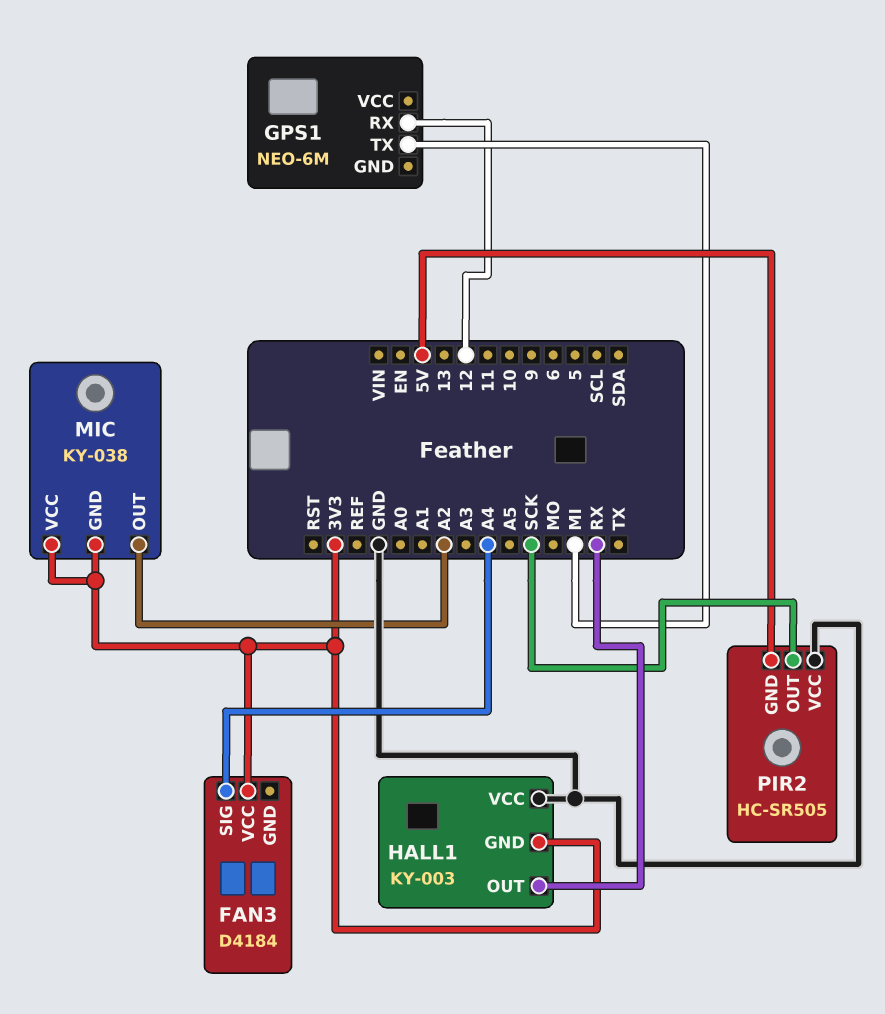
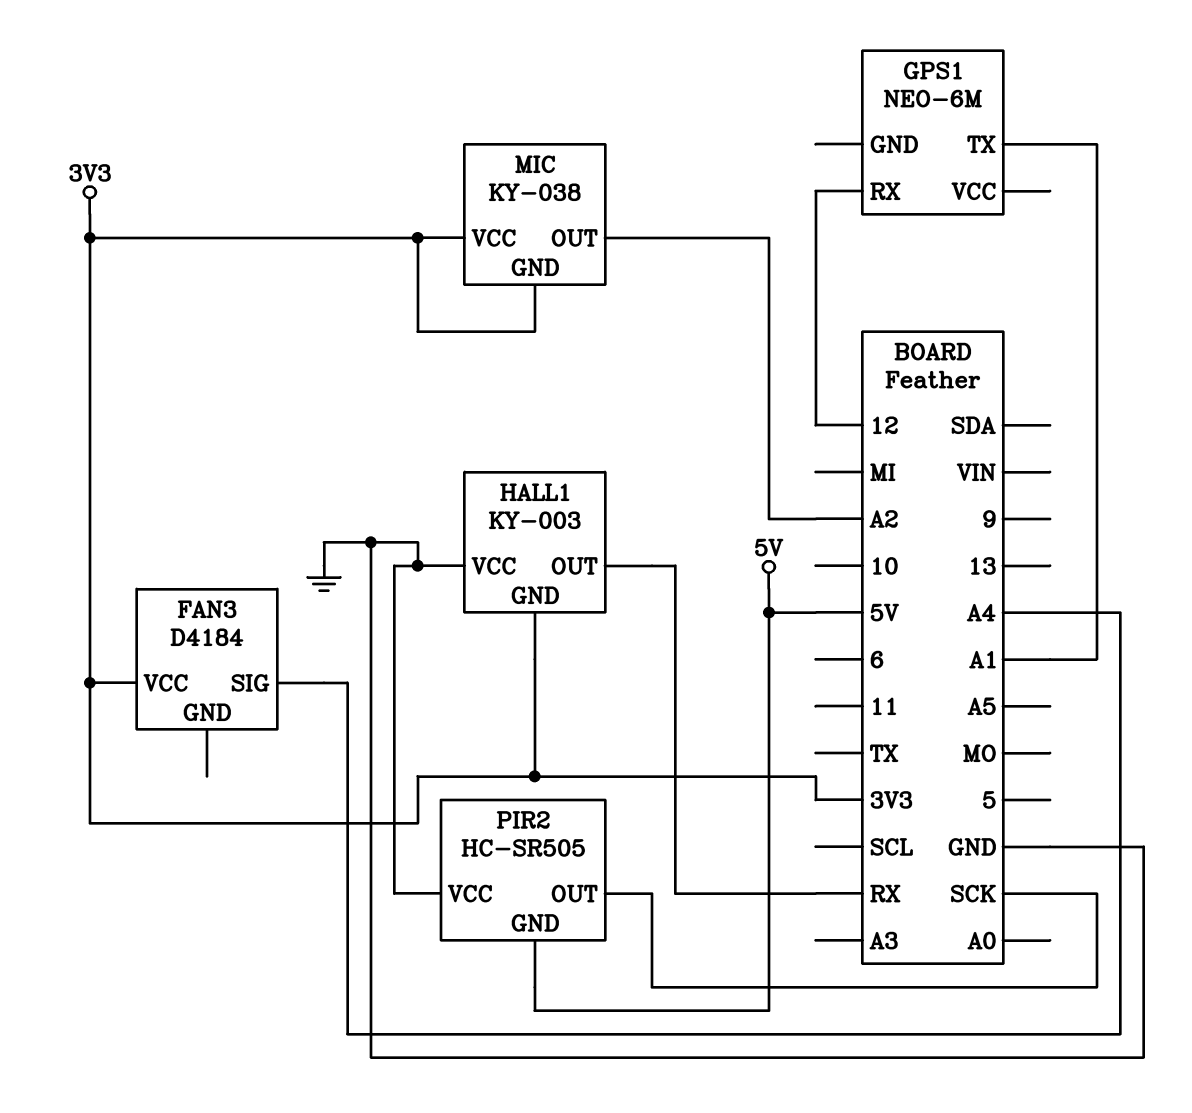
GPS1 pin TX: MI -> A1

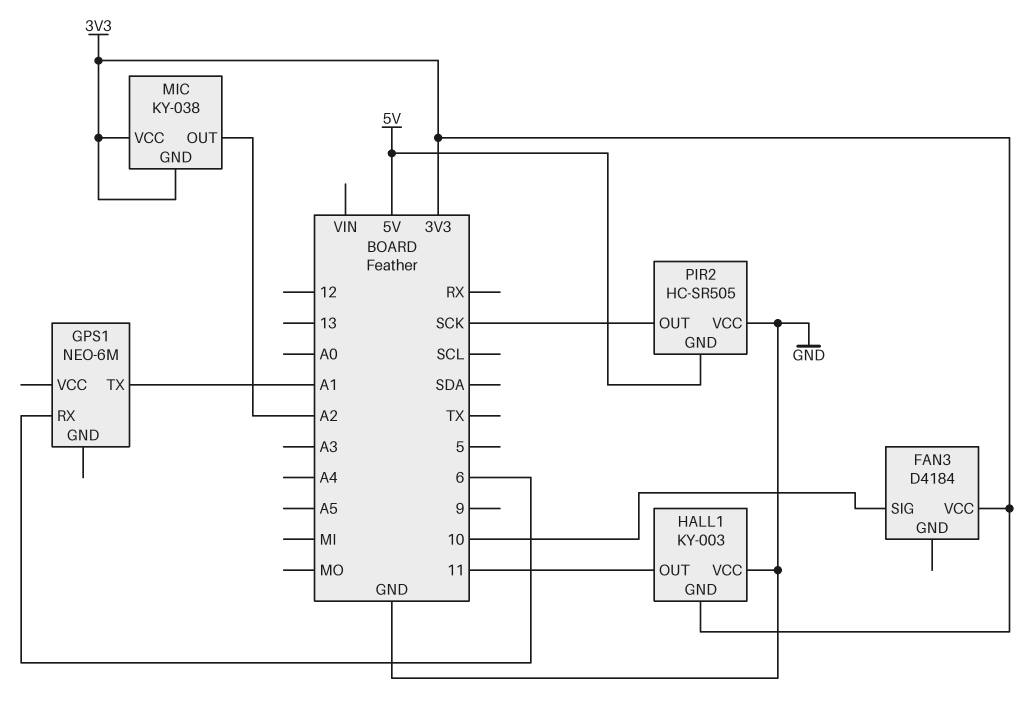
FAN3 pin SIG: A4 -> 10
GPS1 pin RX: 12 -> 6
HALL1 pin OUT: RX -> 11

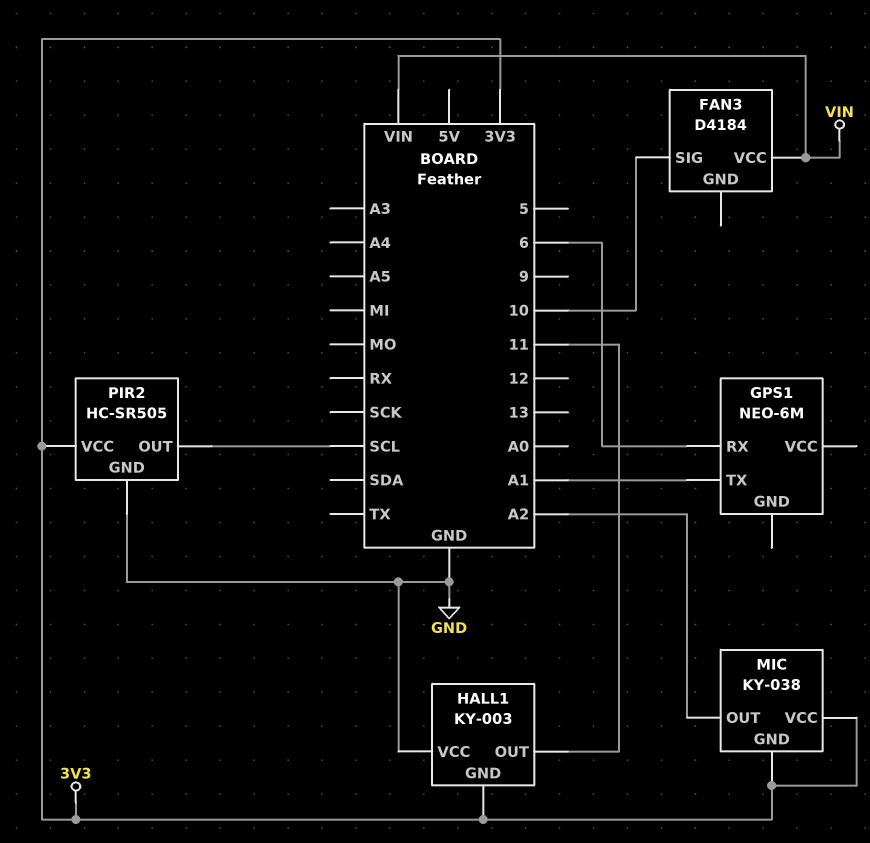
FAN3 pin VCC: 3V3 -> VIN
PIR2 pin GND: 5V -> GND
PIR2 pin OUT: SCK -> SCL
PIR2 pin VCC: GND -> 3V3

